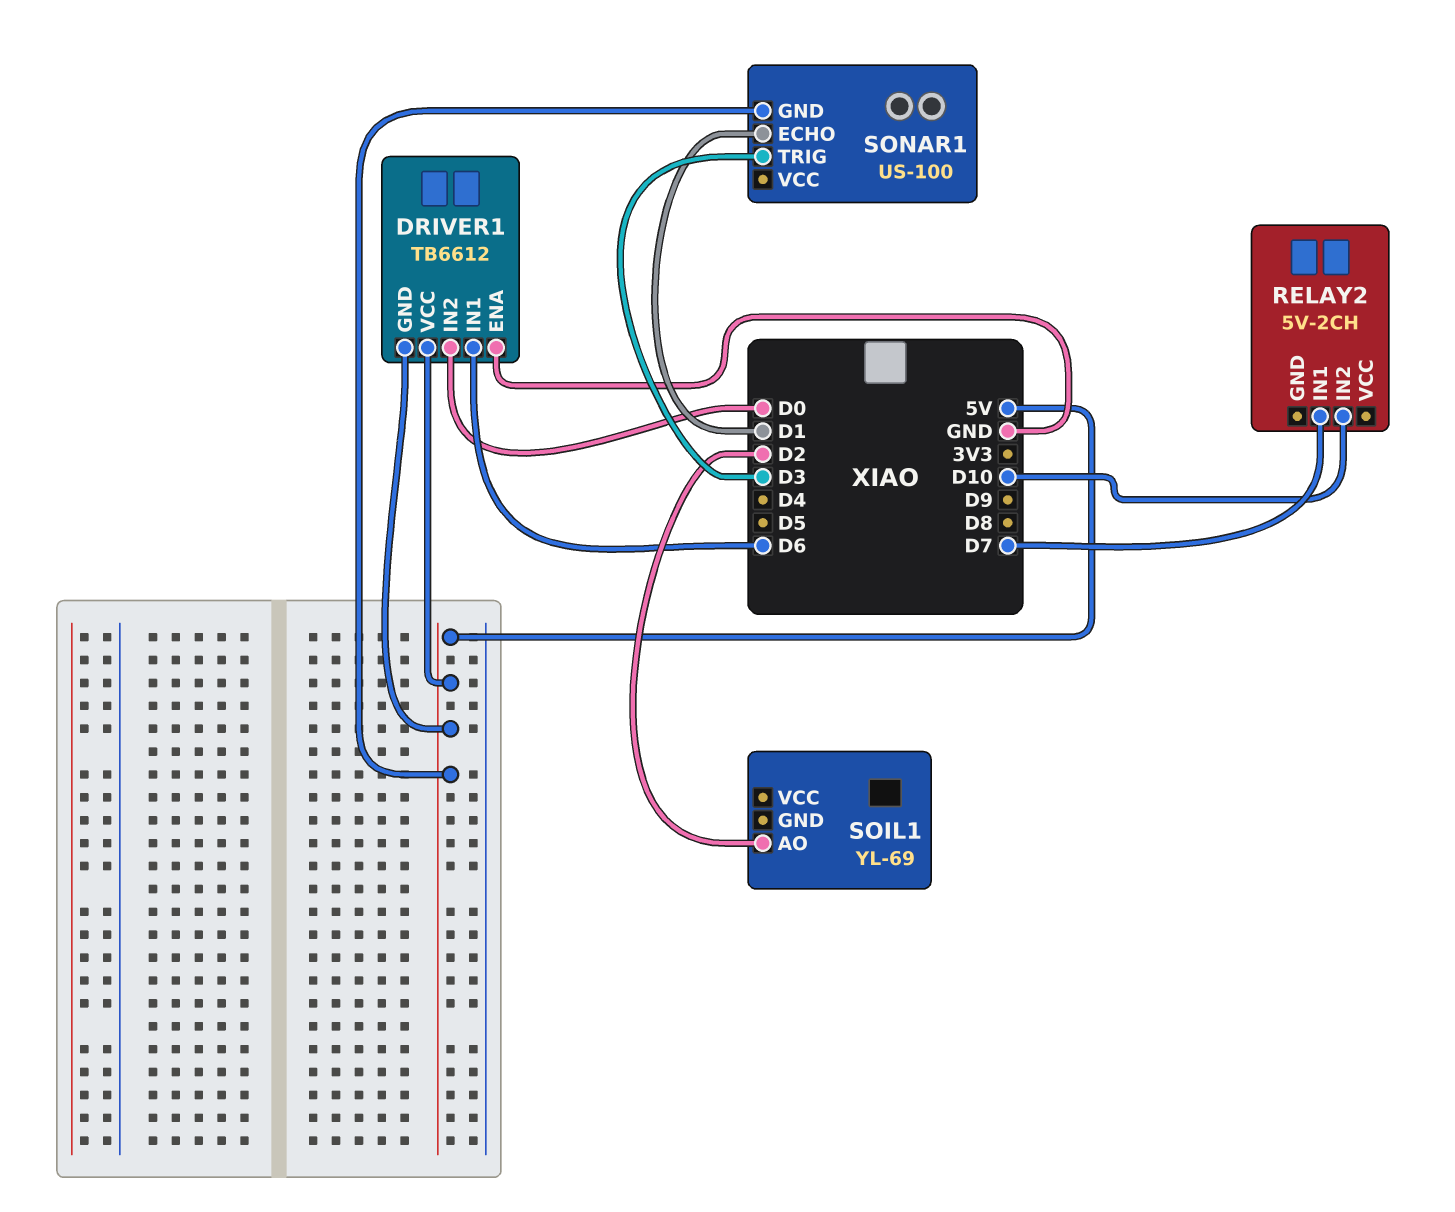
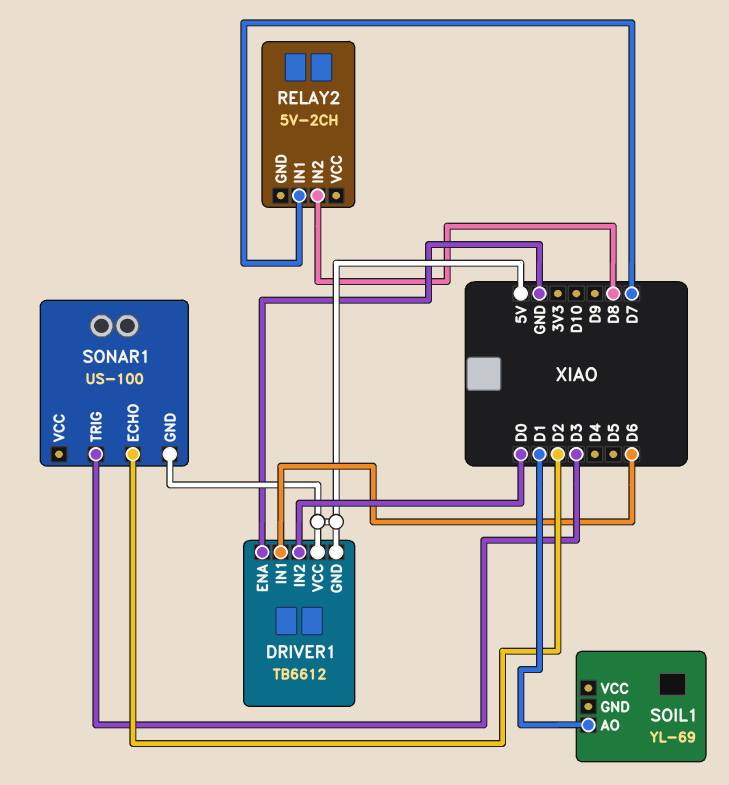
RELAY2 pin IN2: D10 -> D8
SOIL1 pin AO: D2 -> D1
SONAR1 pin ECHO: D1 -> D2

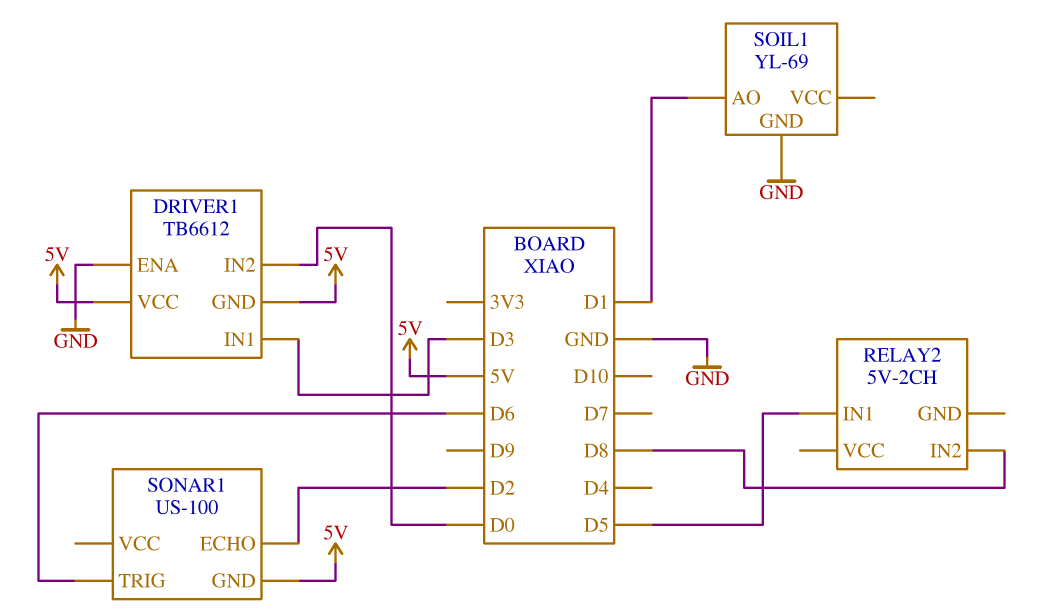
DRIVER1 pin IN1: D6 -> D3
RELAY2 pin IN1: D7 -> D5
SOIL1 pin GND: none -> GND
SONAR1 pin TRIG: D3 -> D6

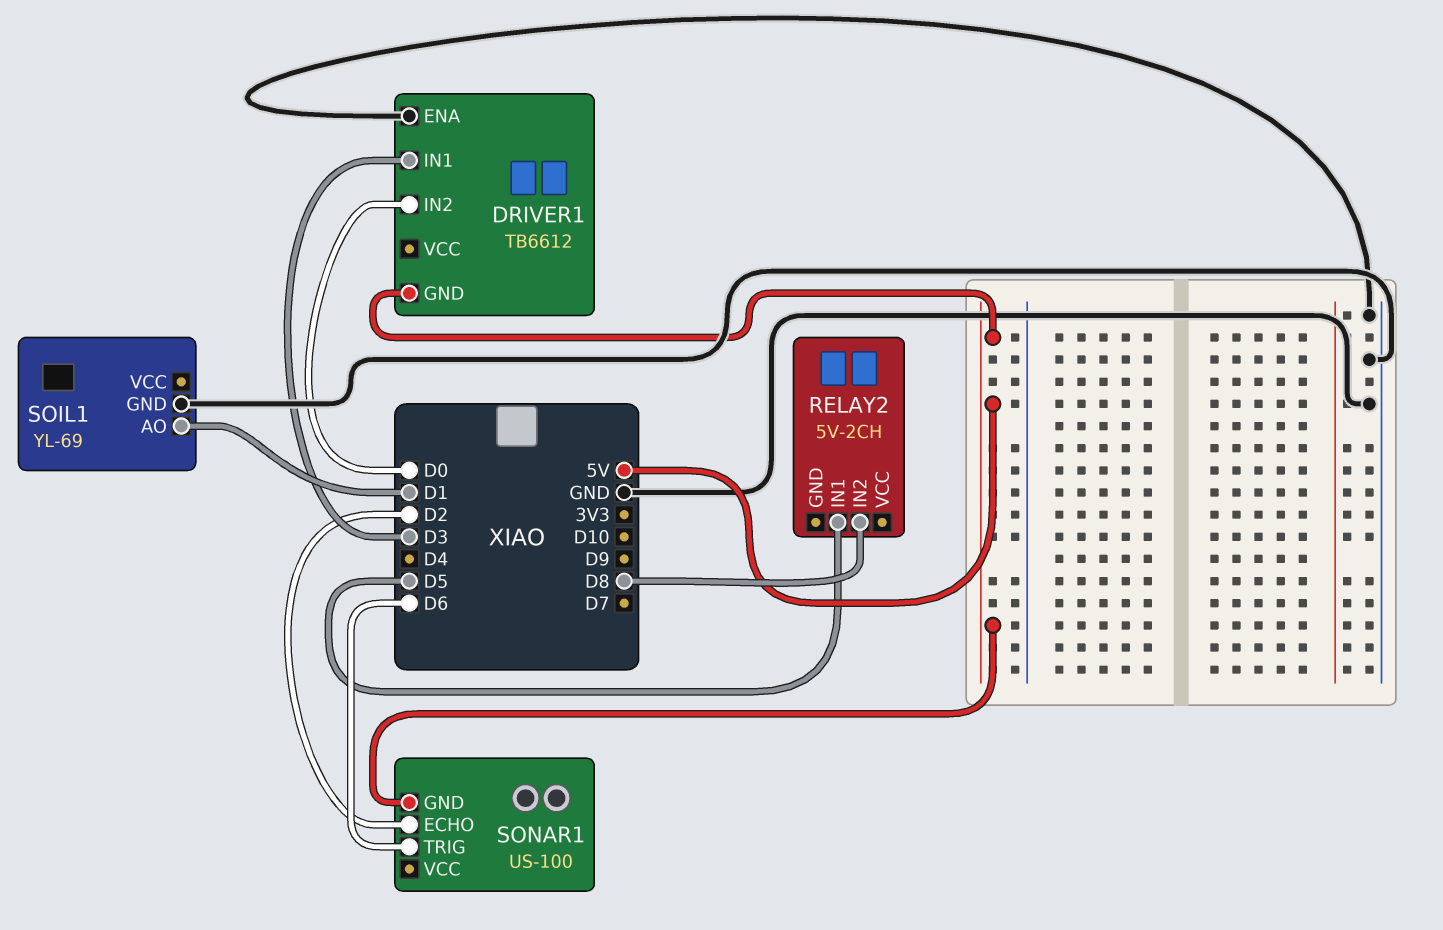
DRIVER1 pin VCC: 5V -> none

